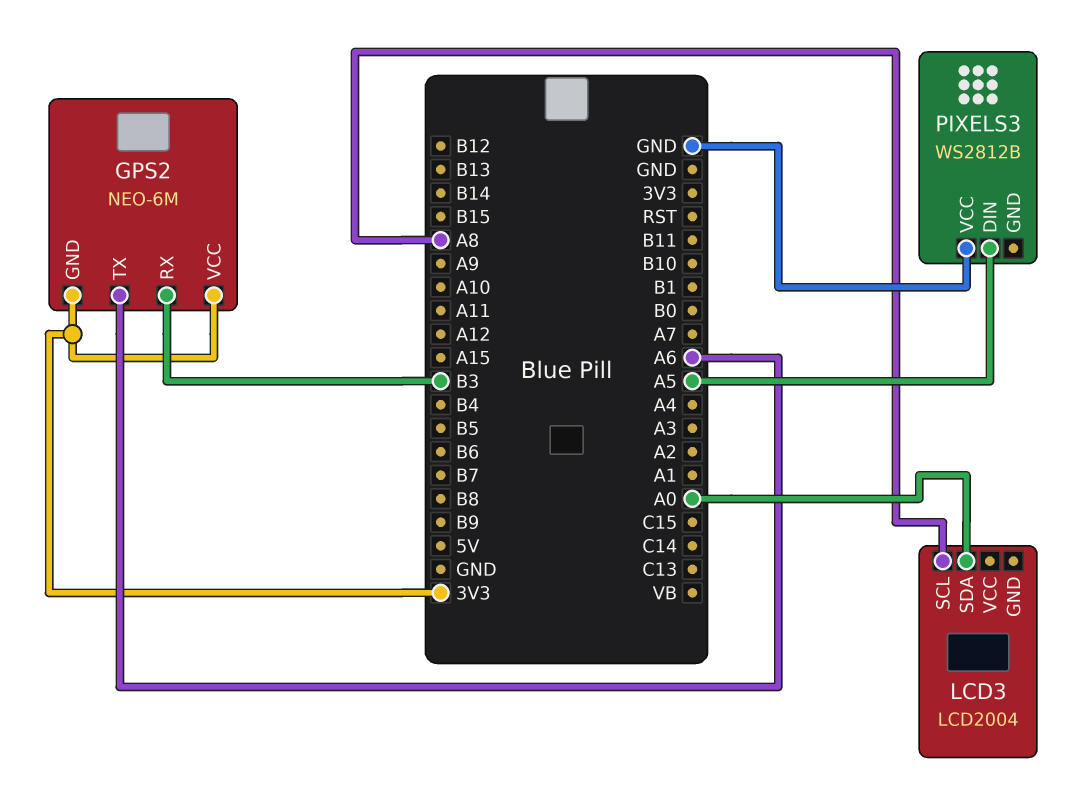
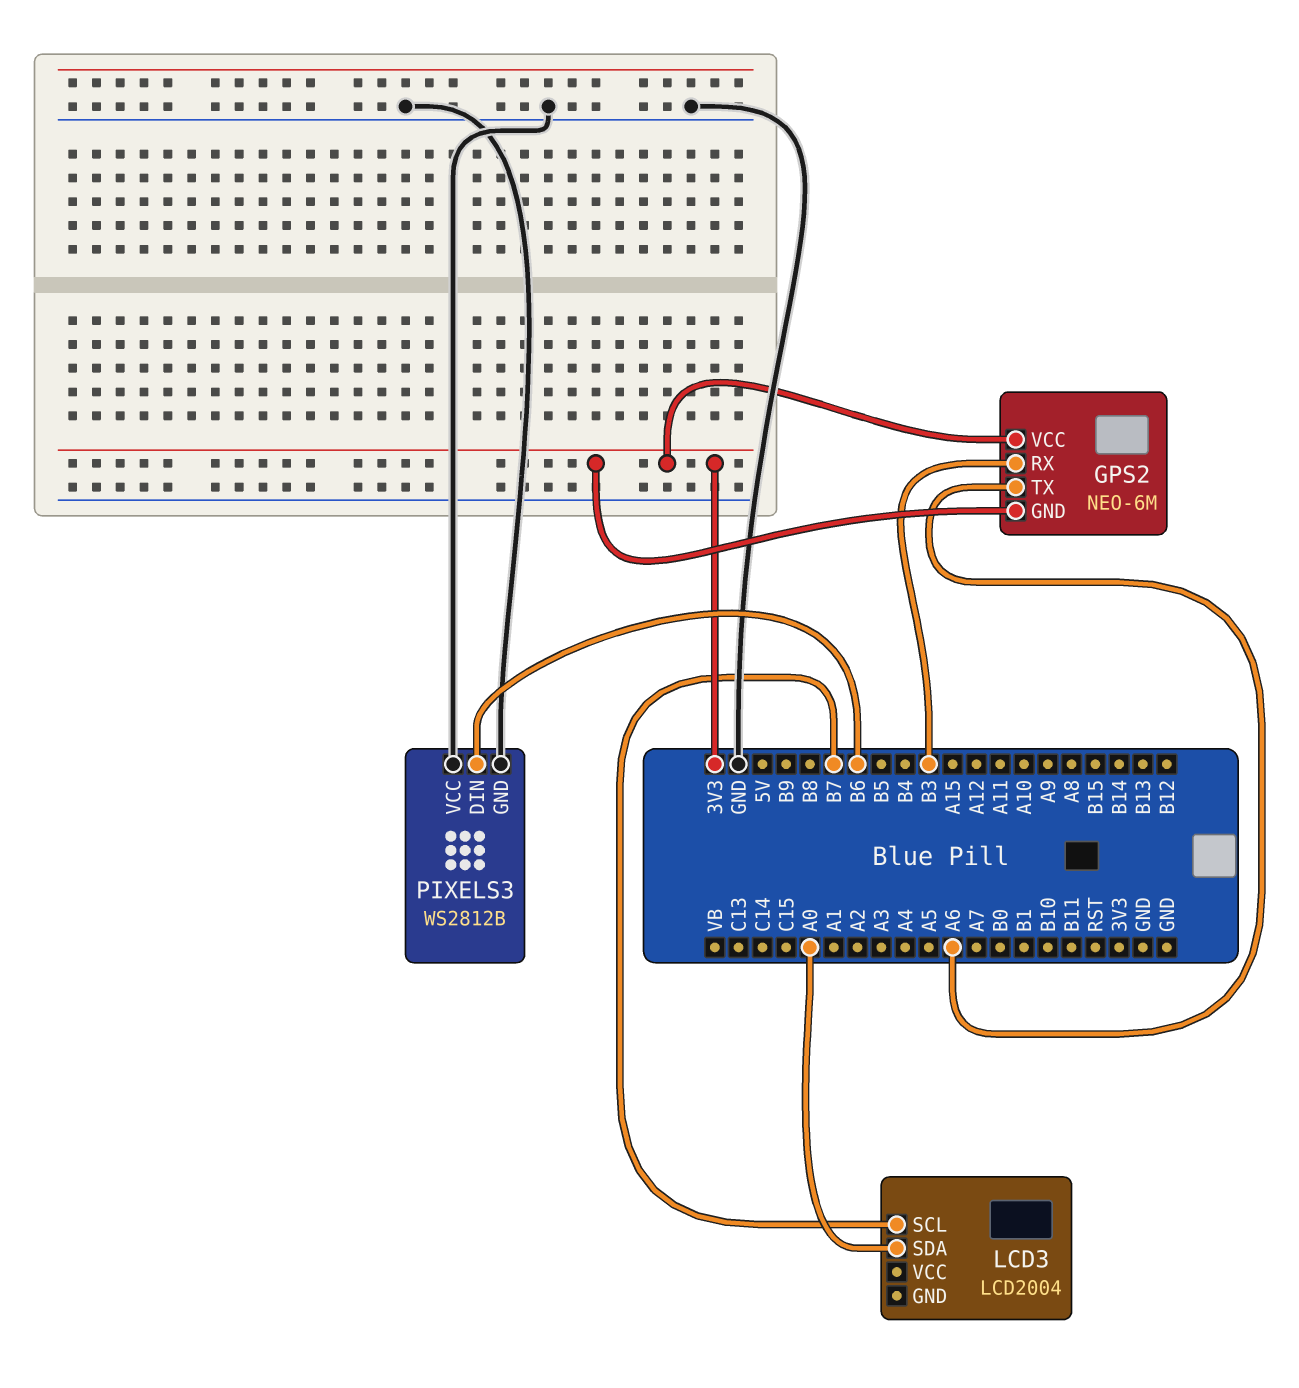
LCD3 pin SCL: A8 -> B7
PIXELS3 pin DIN: A5 -> B6
PIXELS3 pin GND: none -> GND

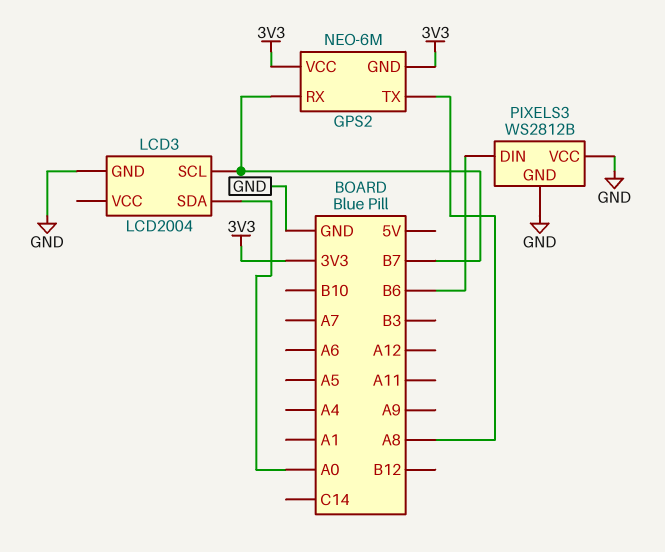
GPS2 pin RX: B3 -> B7
GPS2 pin TX: A6 -> A8
LCD3 pin GND: none -> GND

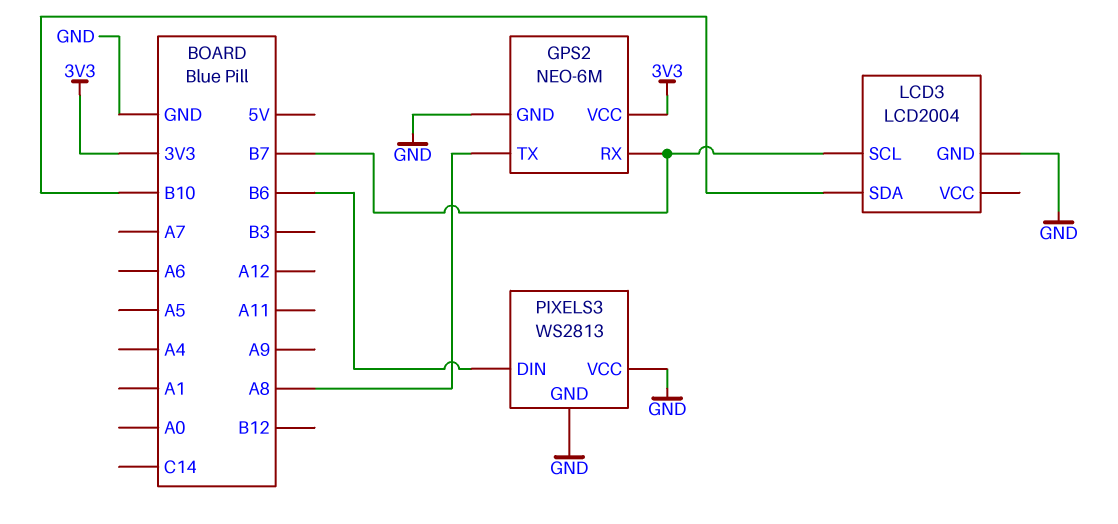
GPS2 pin GND: 3V3 -> GND
LCD3 pin SDA: A0 -> B10
PIXELS3: WS2812B -> WS2813

